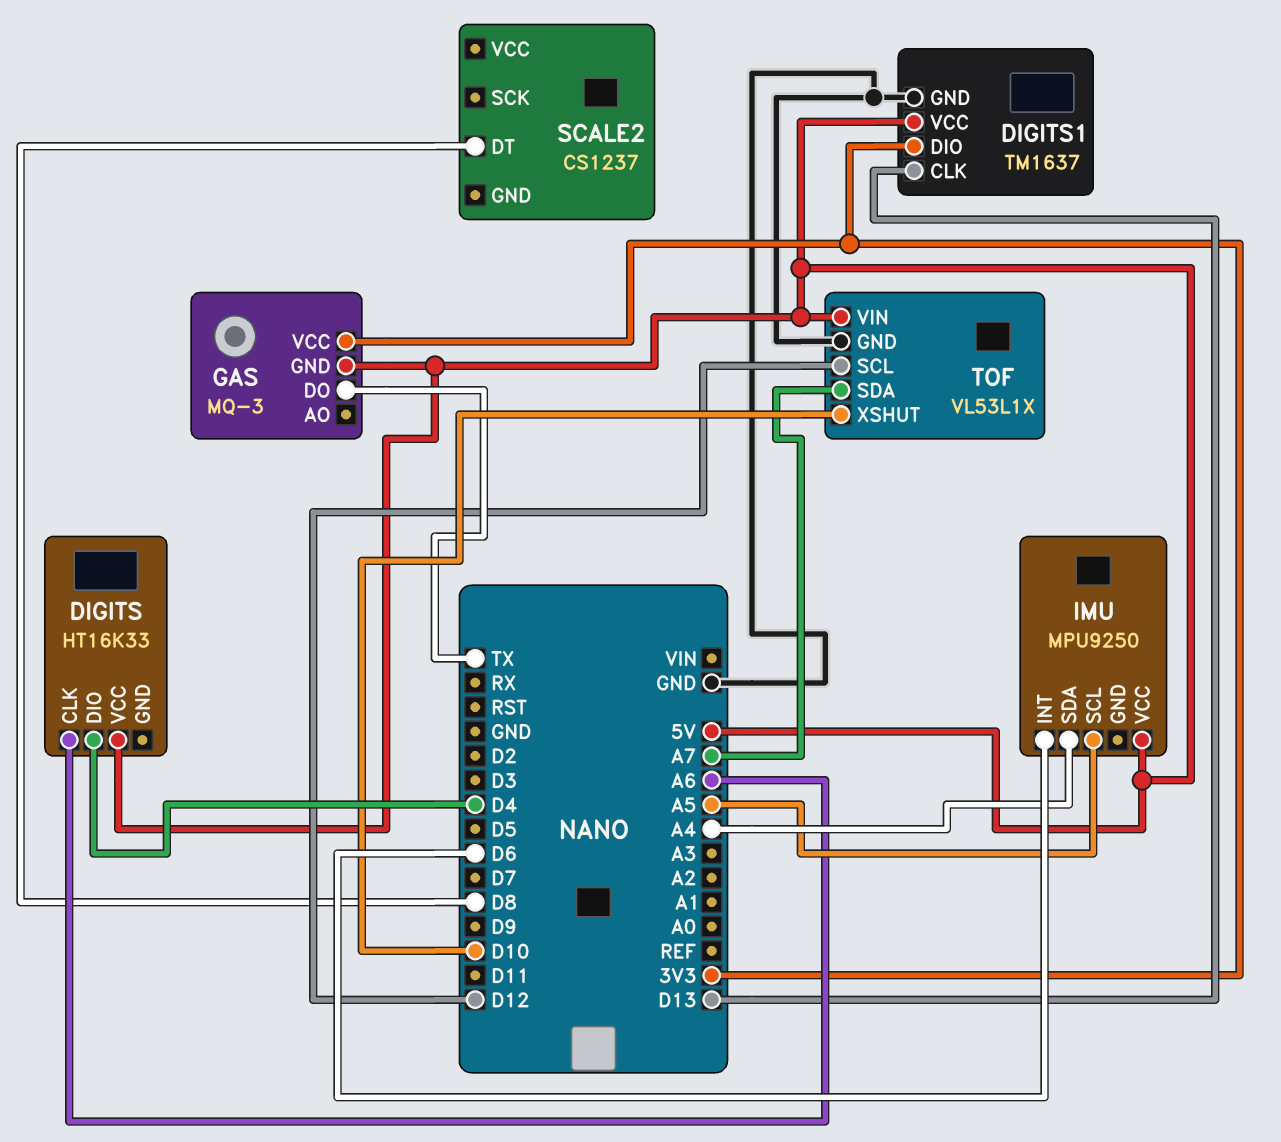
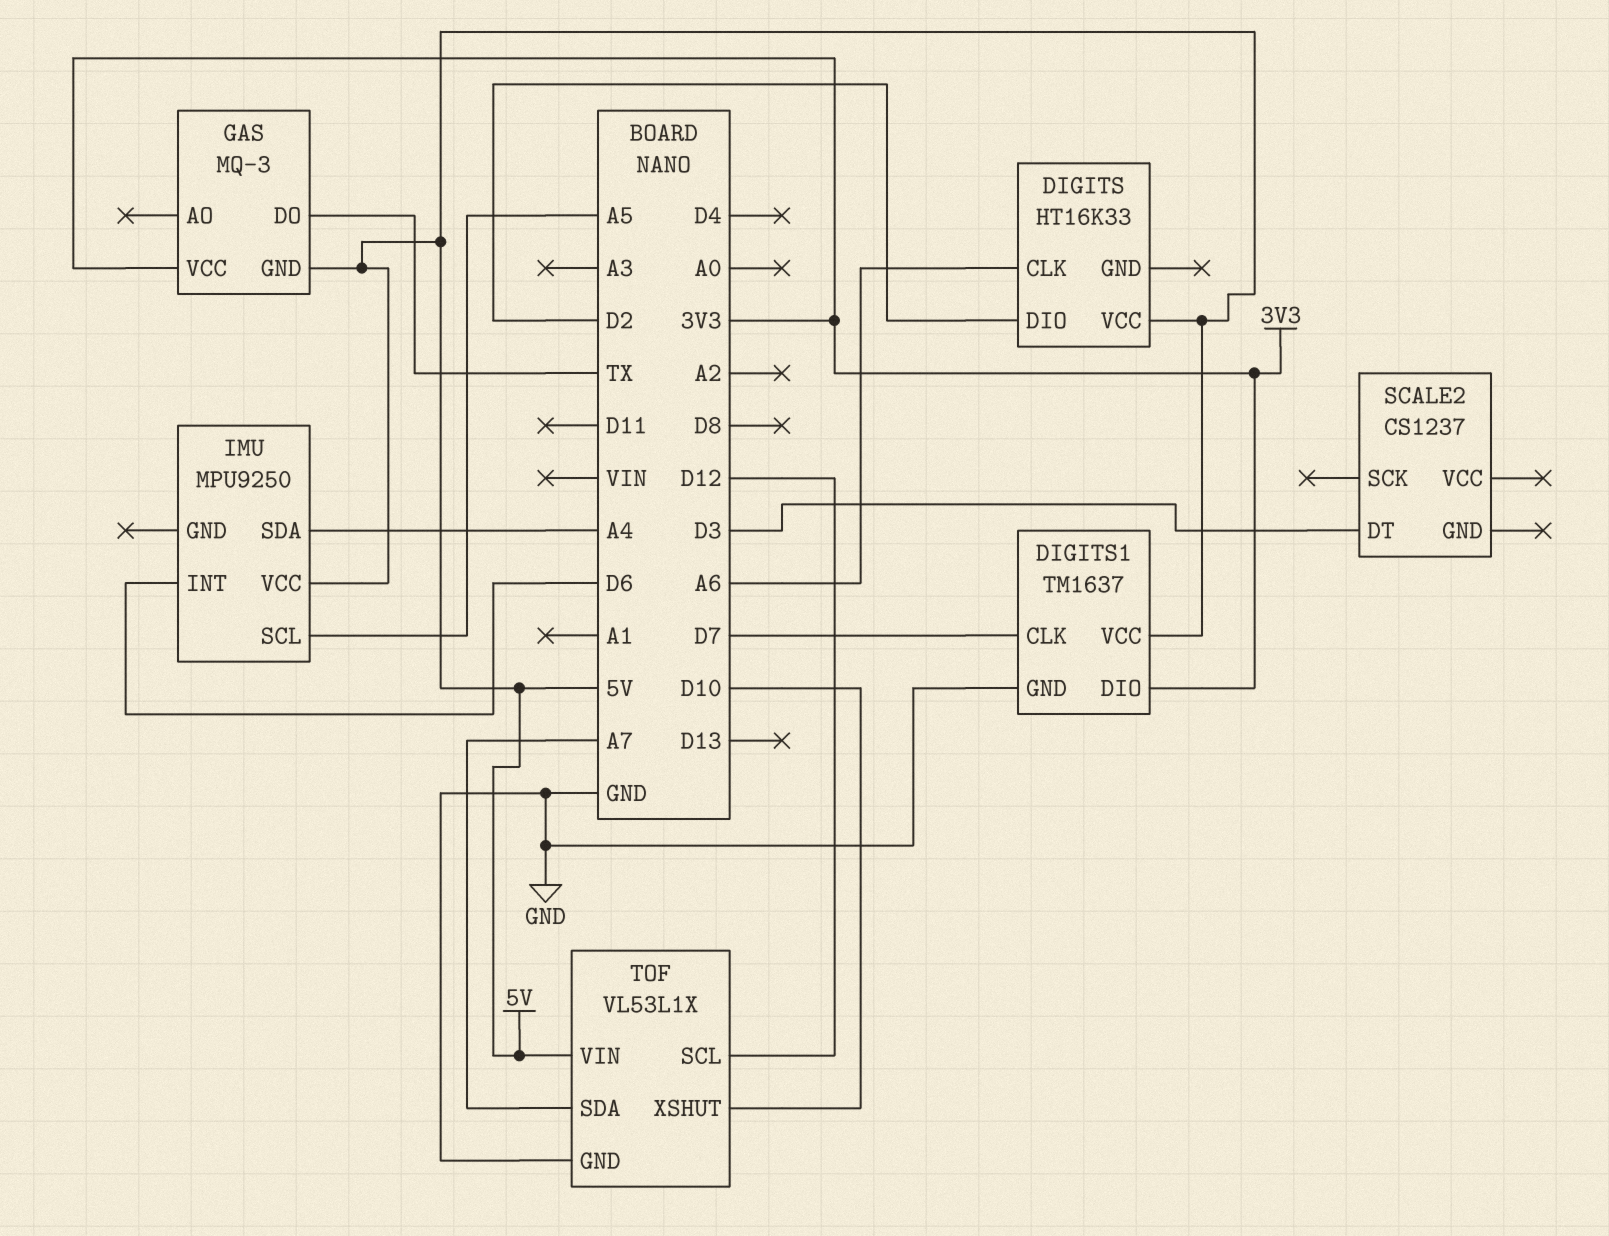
DIGITS pin DIO: D4 -> D2
DIGITS1 pin CLK: D13 -> D7
SCALE2 pin DT: D8 -> D3

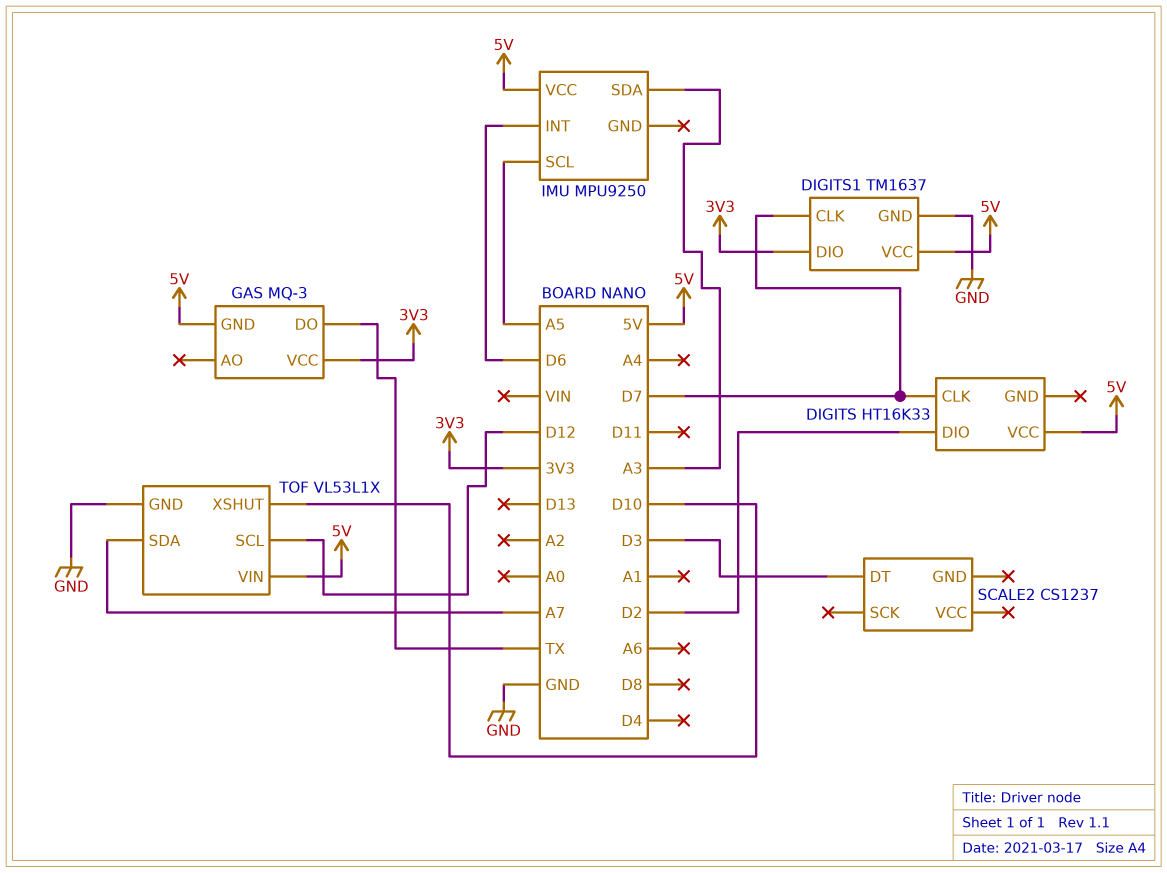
DIGITS pin CLK: A6 -> D7
IMU pin SDA: A4 -> A3

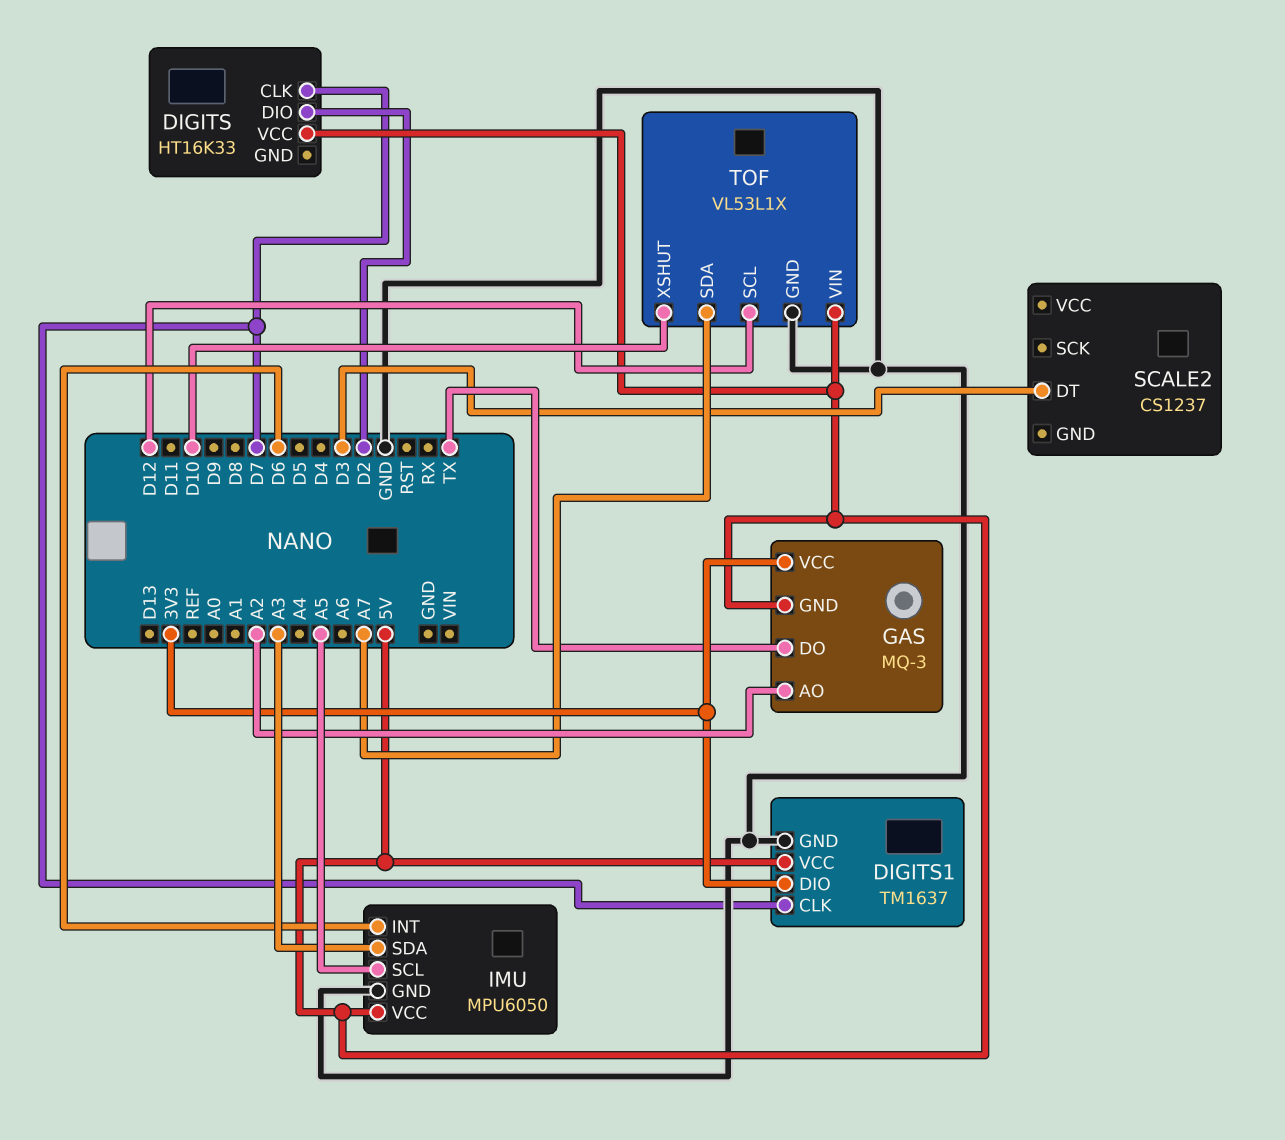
GAS pin AO: none -> A2
IMU: MPU9250 -> MPU6050
IMU pin GND: none -> GND

